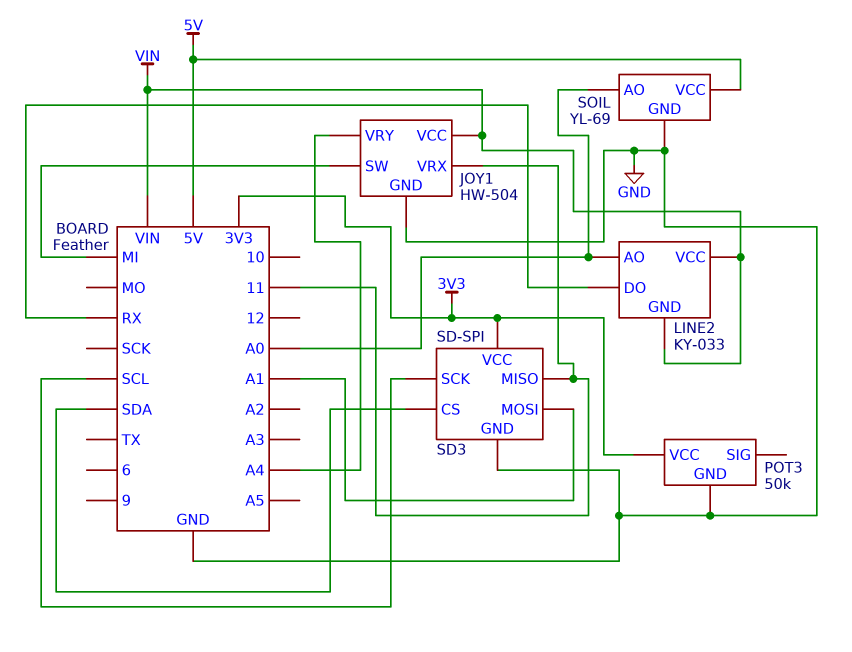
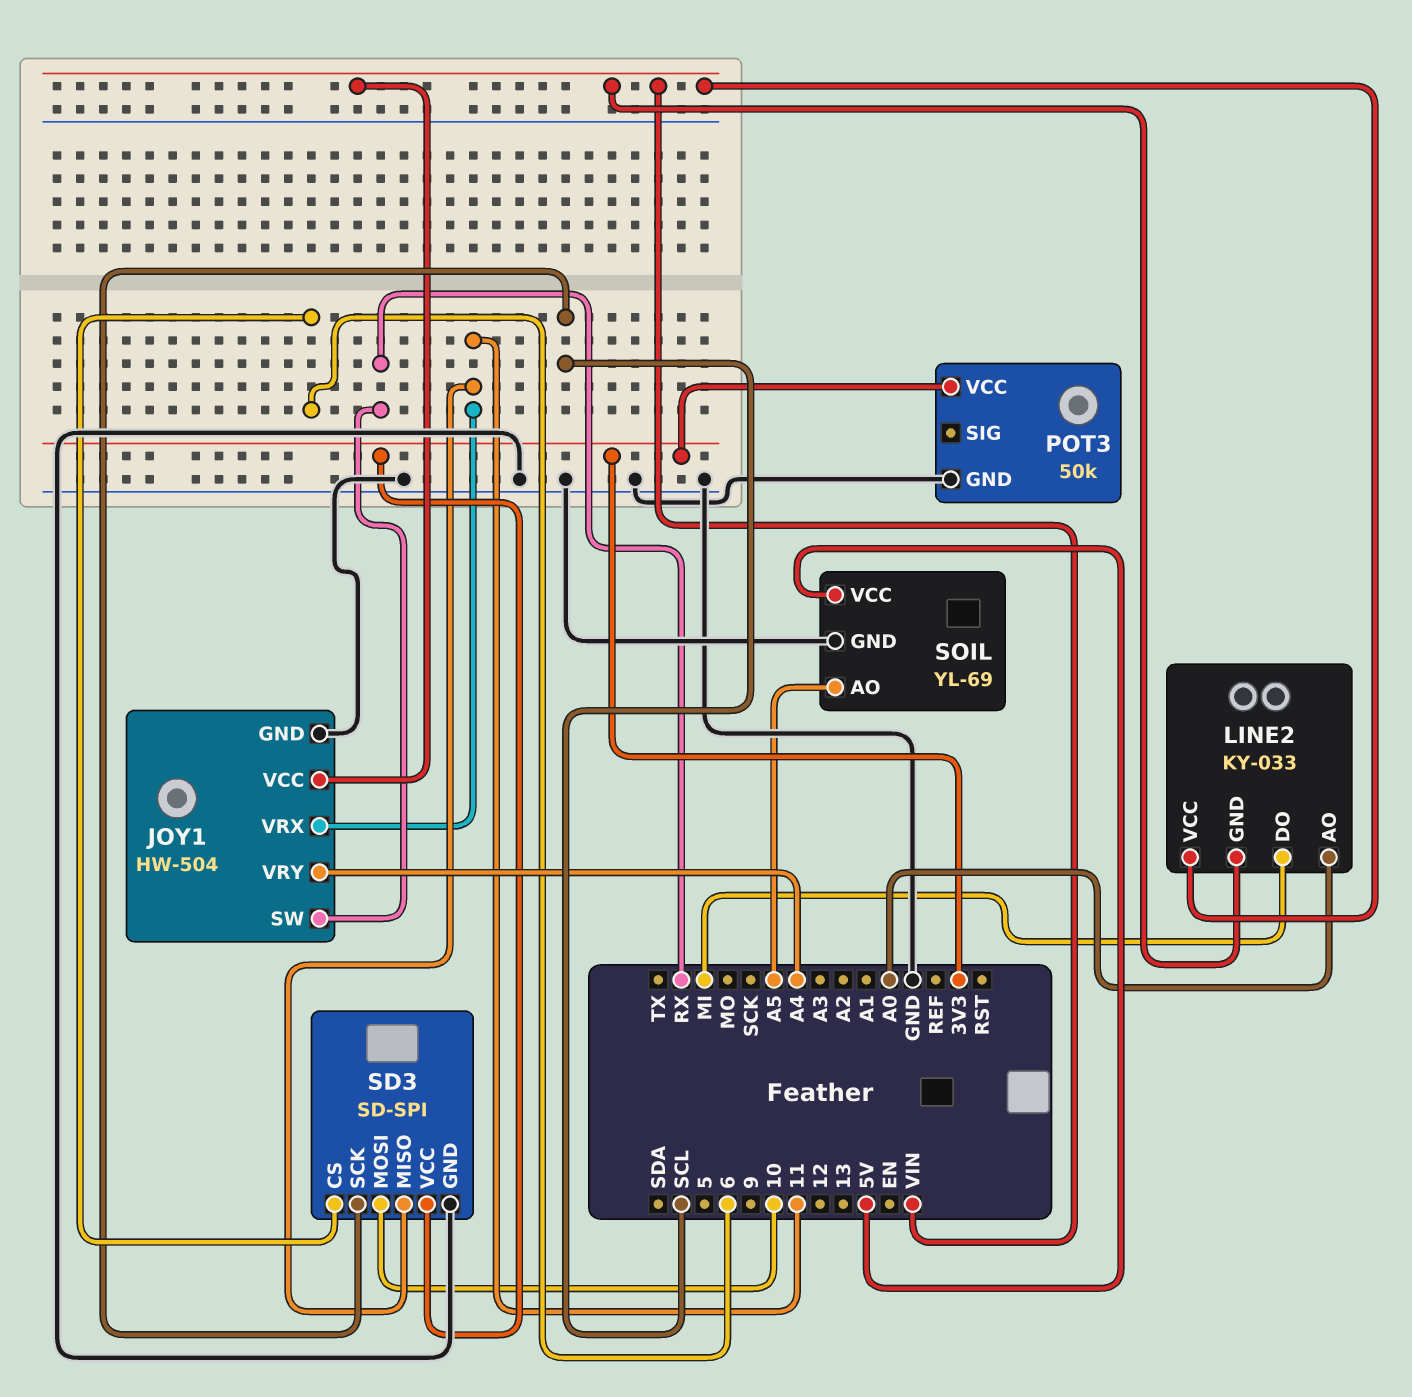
JOY1 pin SW: MI -> RX
LINE2 pin DO: RX -> MI
SD3 pin CS: SDA -> 6
SD3 pin MOSI: A1 -> 10
SOIL pin AO: A0 -> A5

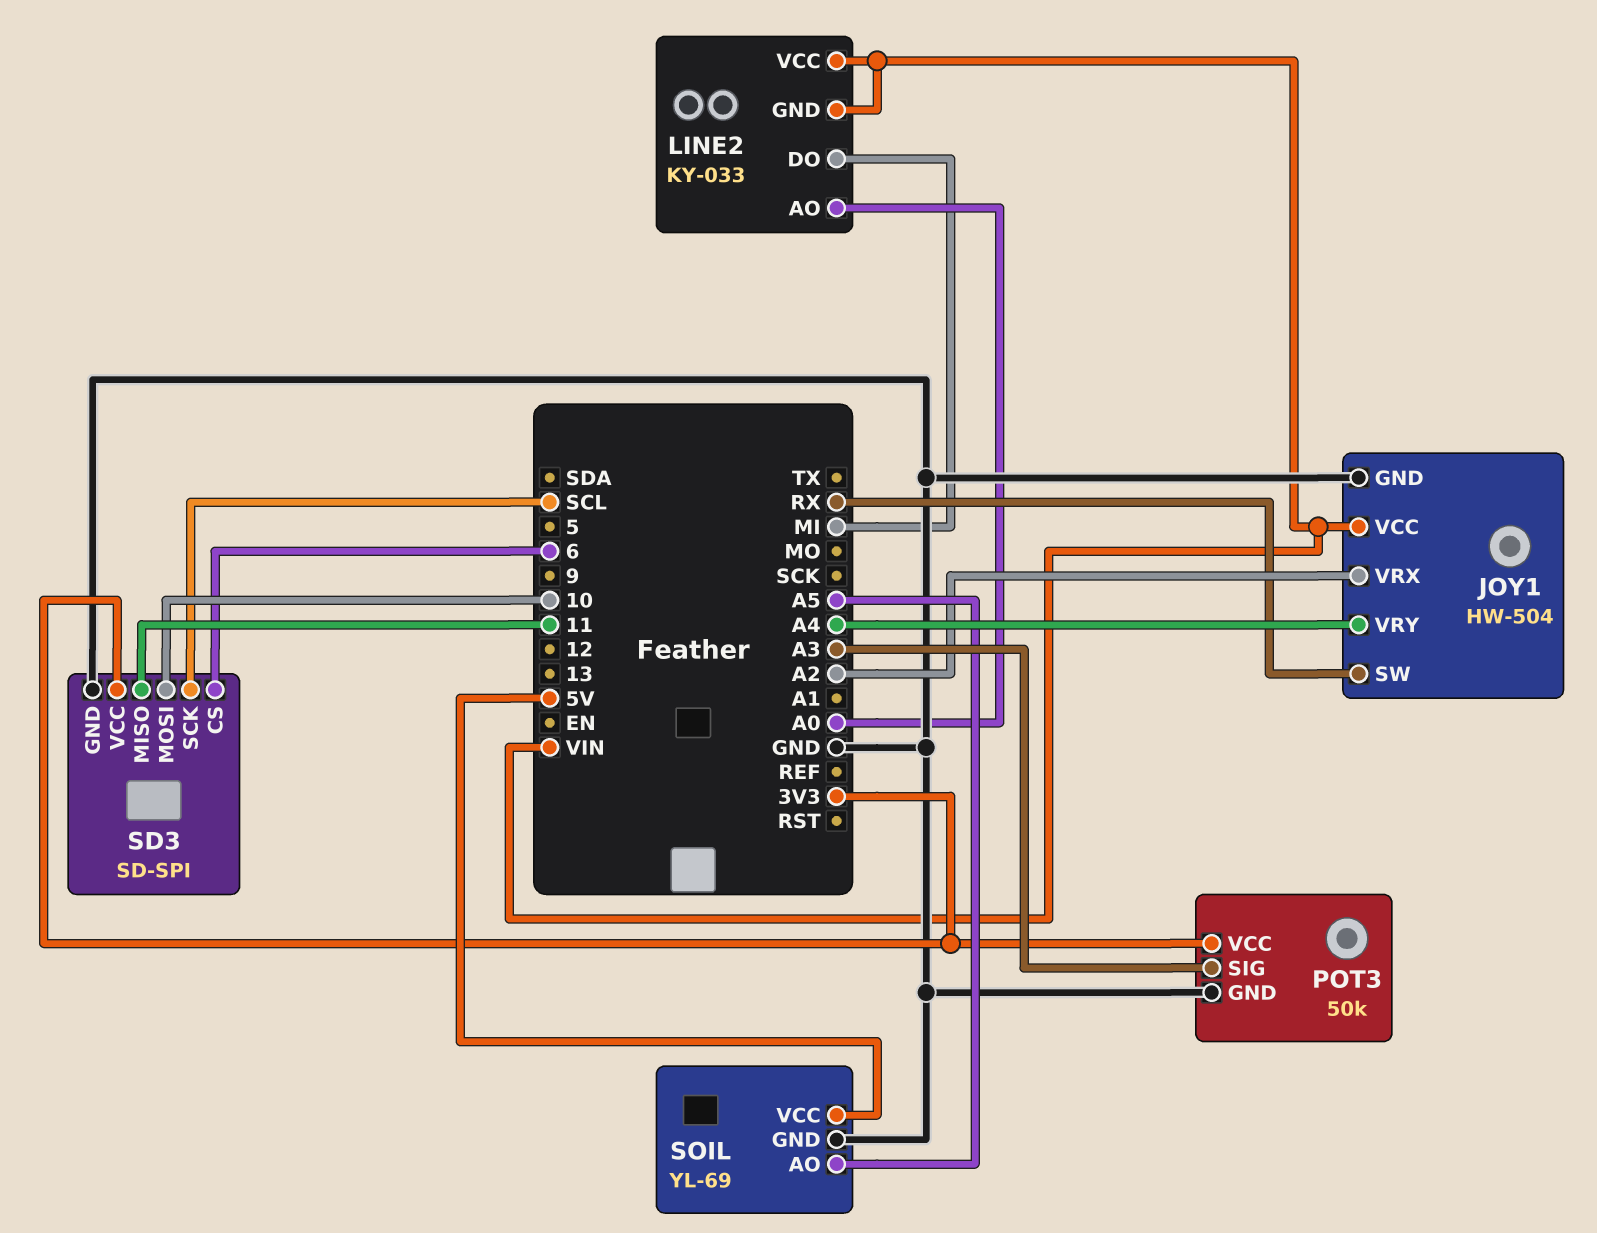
JOY1 pin VRX: 11 -> A2
POT3 pin SIG: none -> A3

